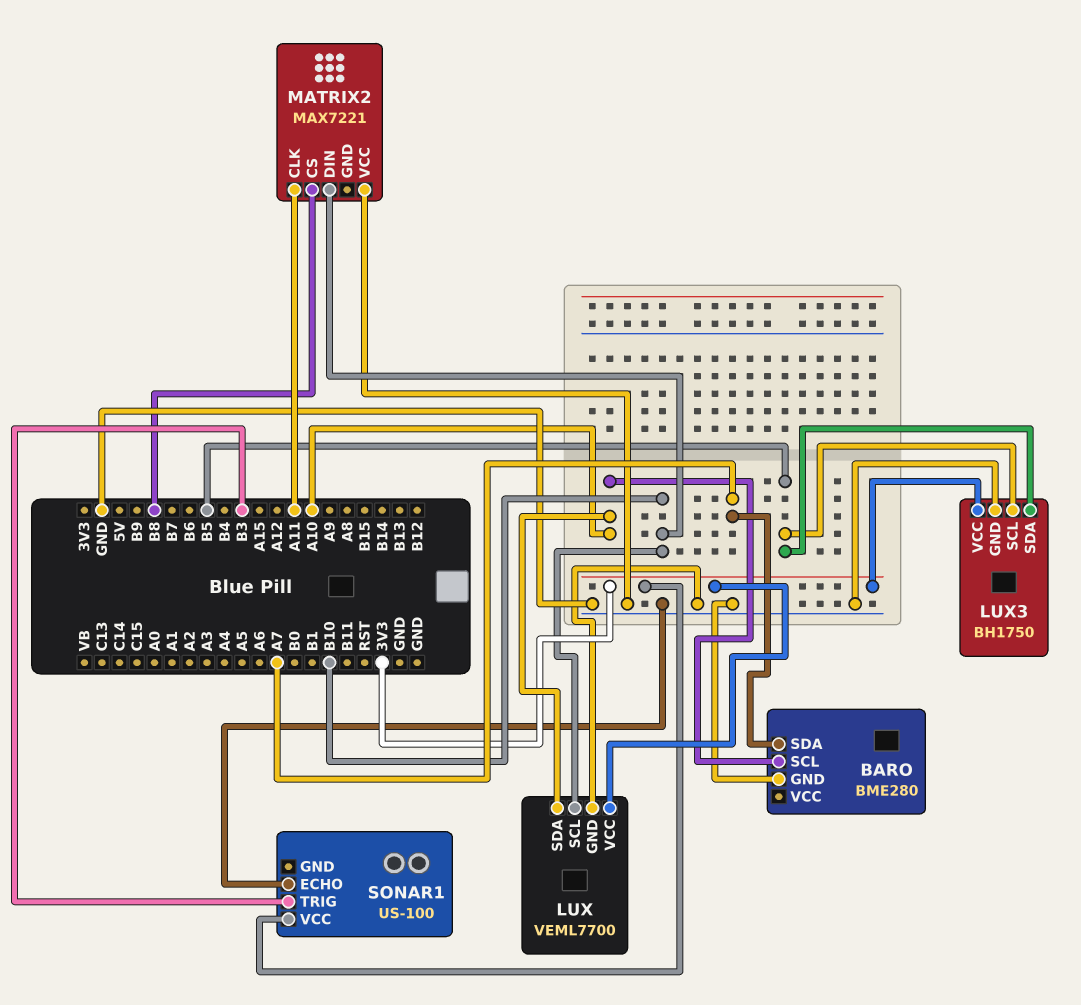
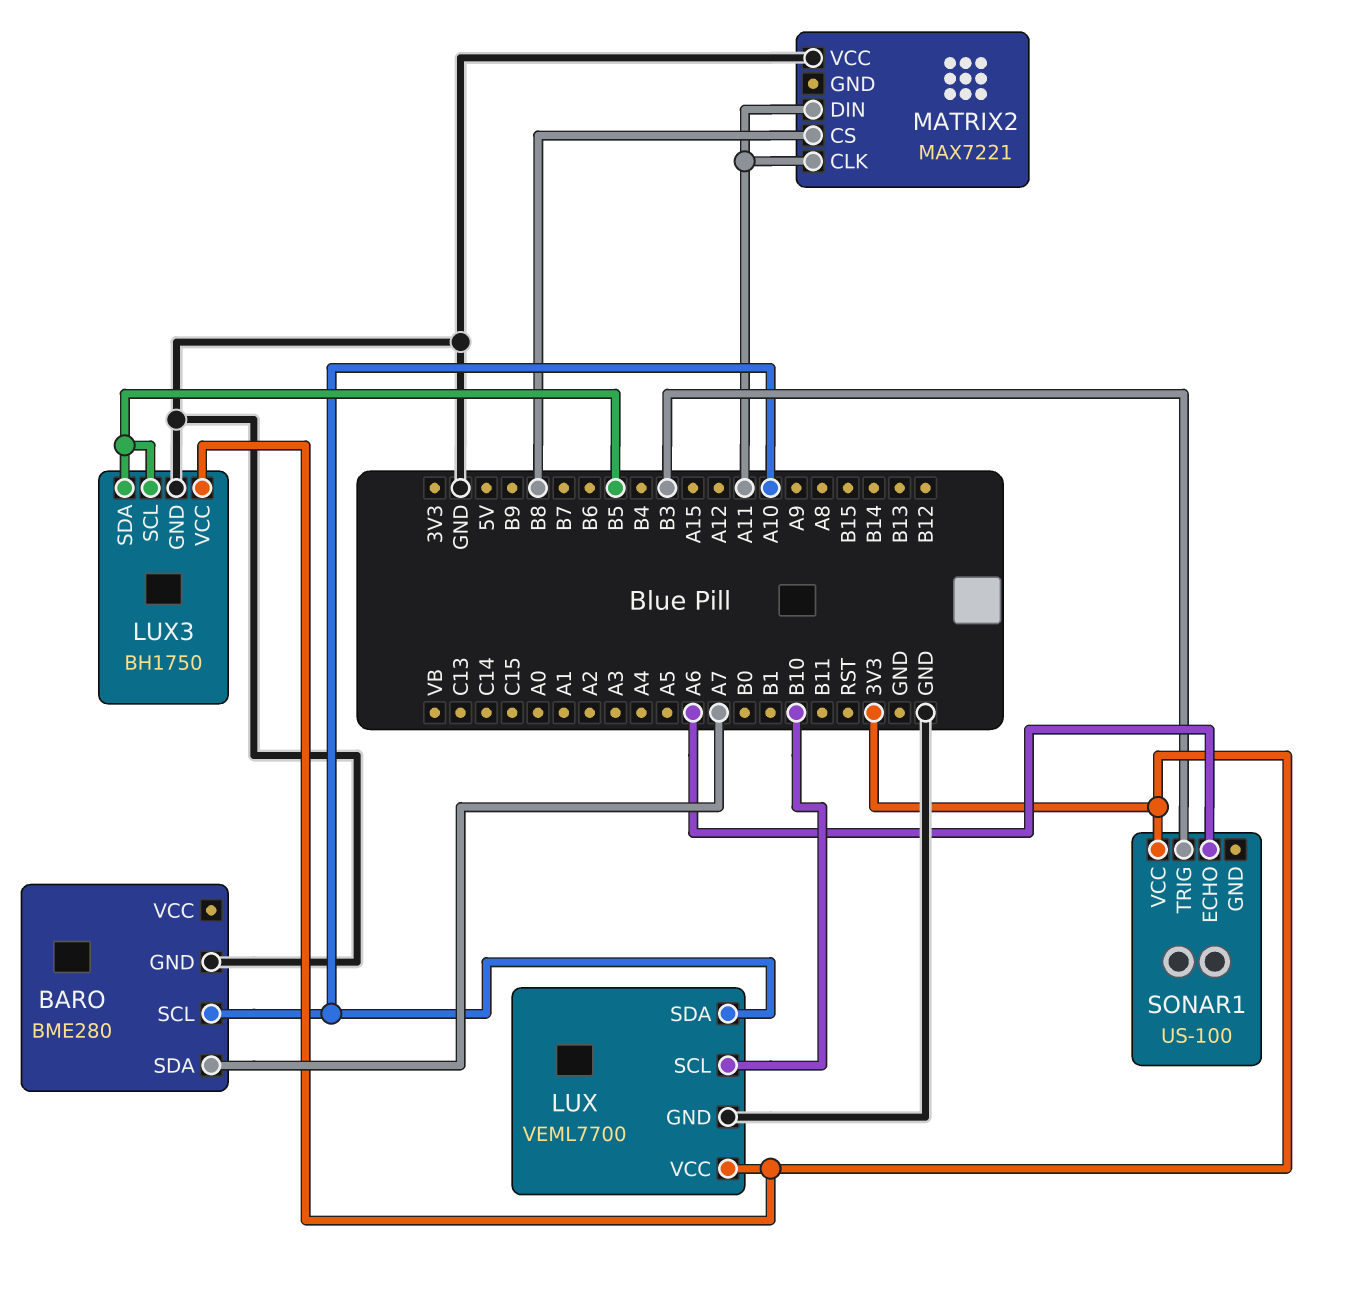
MATRIX2 pin DIN: B10 -> A11
SONAR1 pin ECHO: GND -> A6

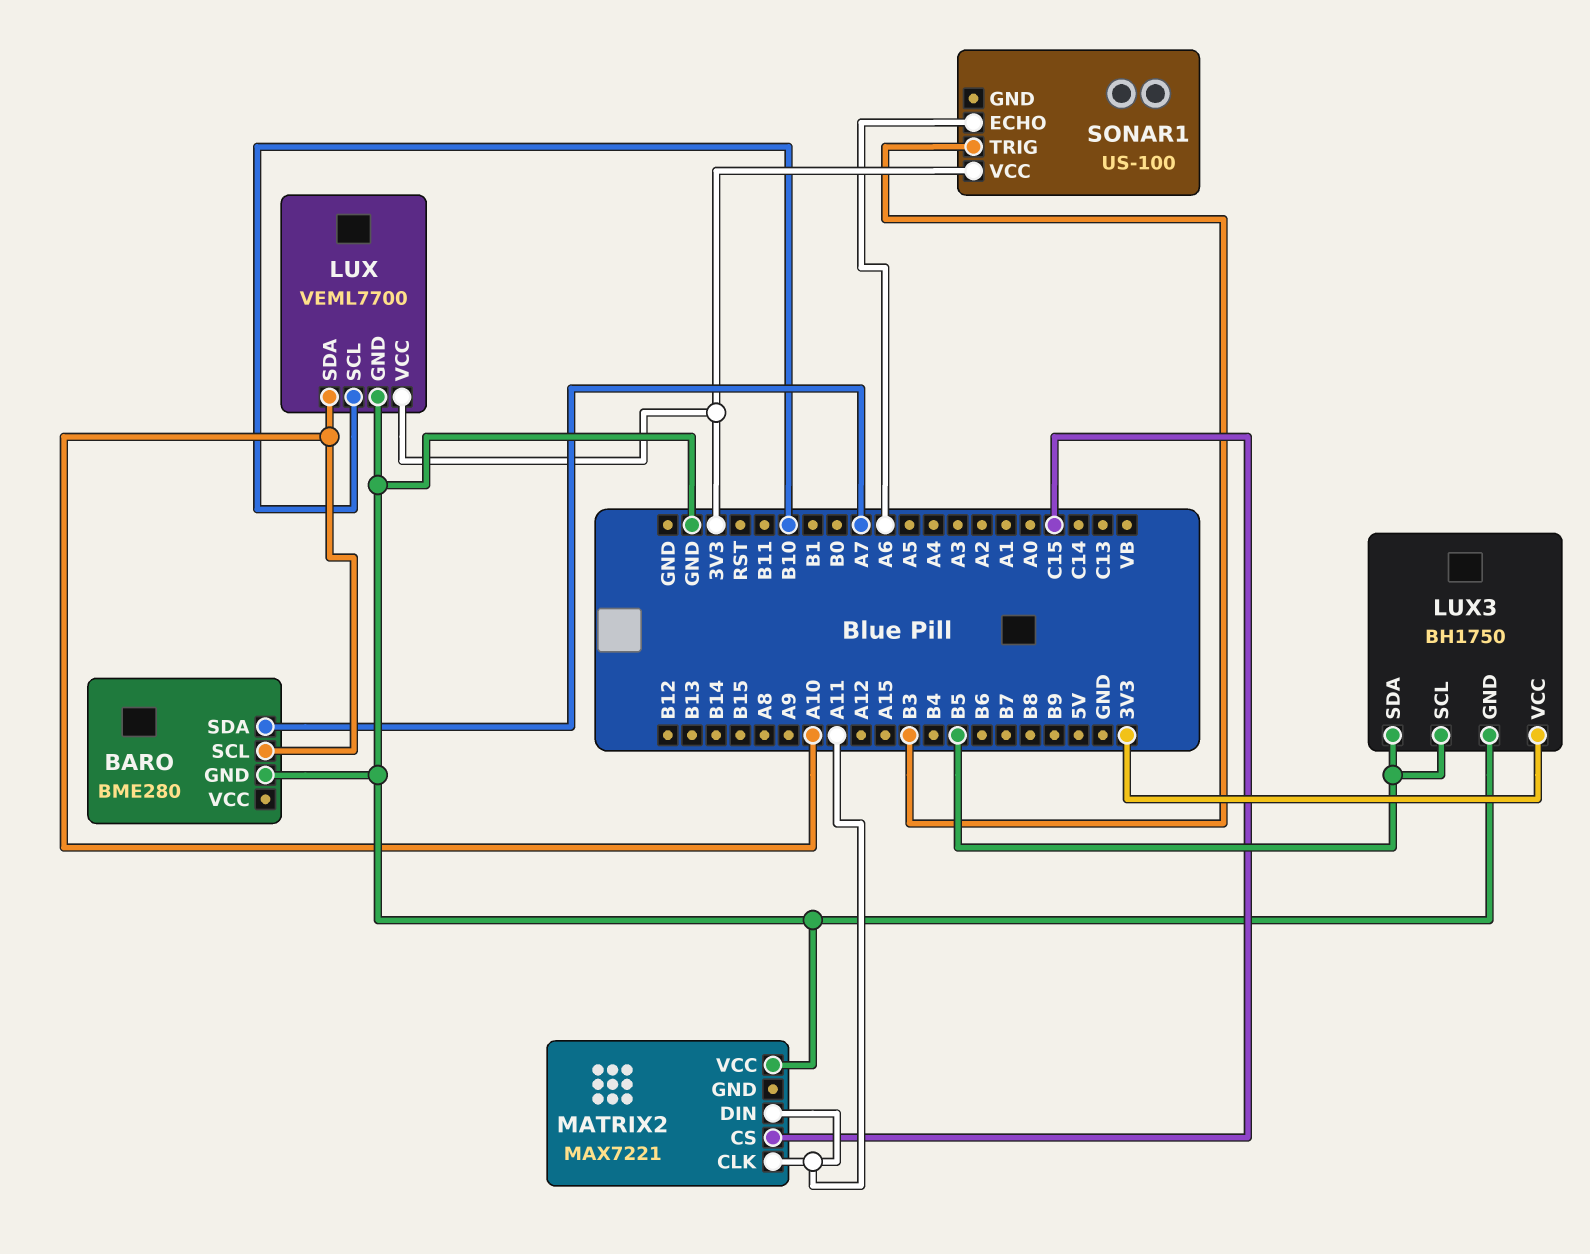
MATRIX2 pin CS: B8 -> C15

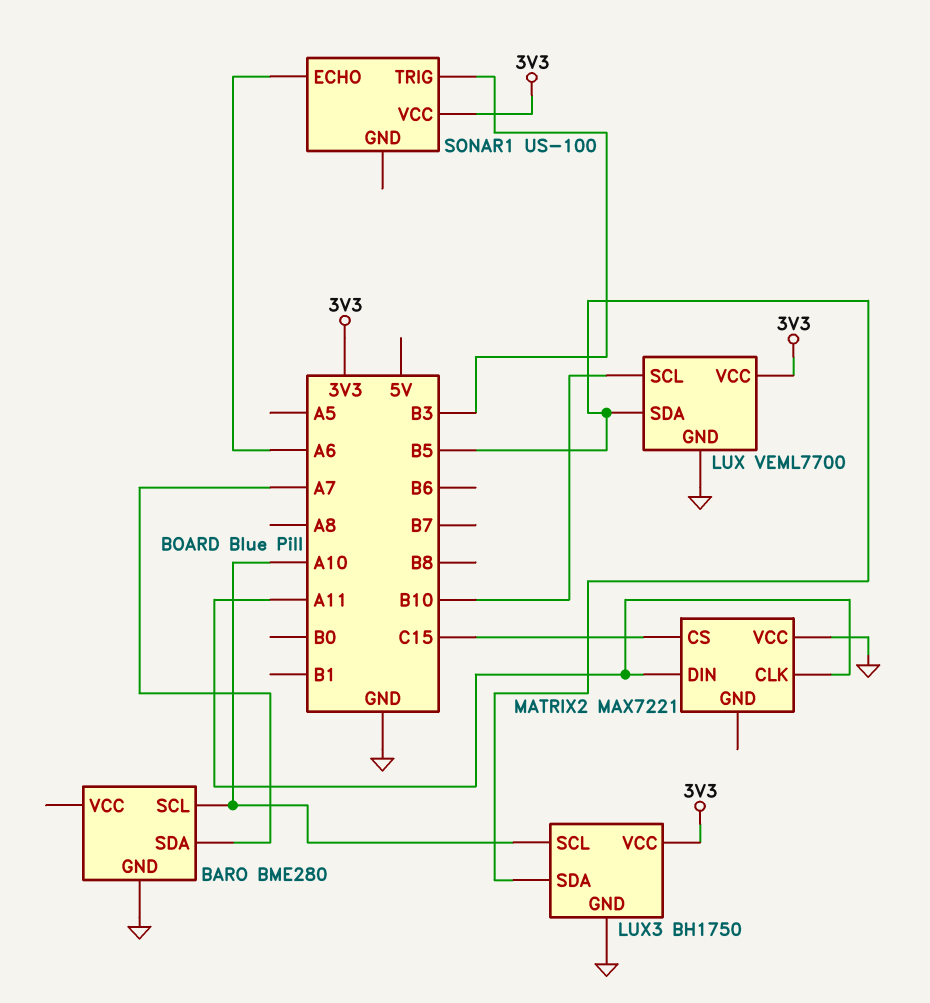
LUX pin SDA: A10 -> B5
LUX3 pin SCL: B5 -> A10

